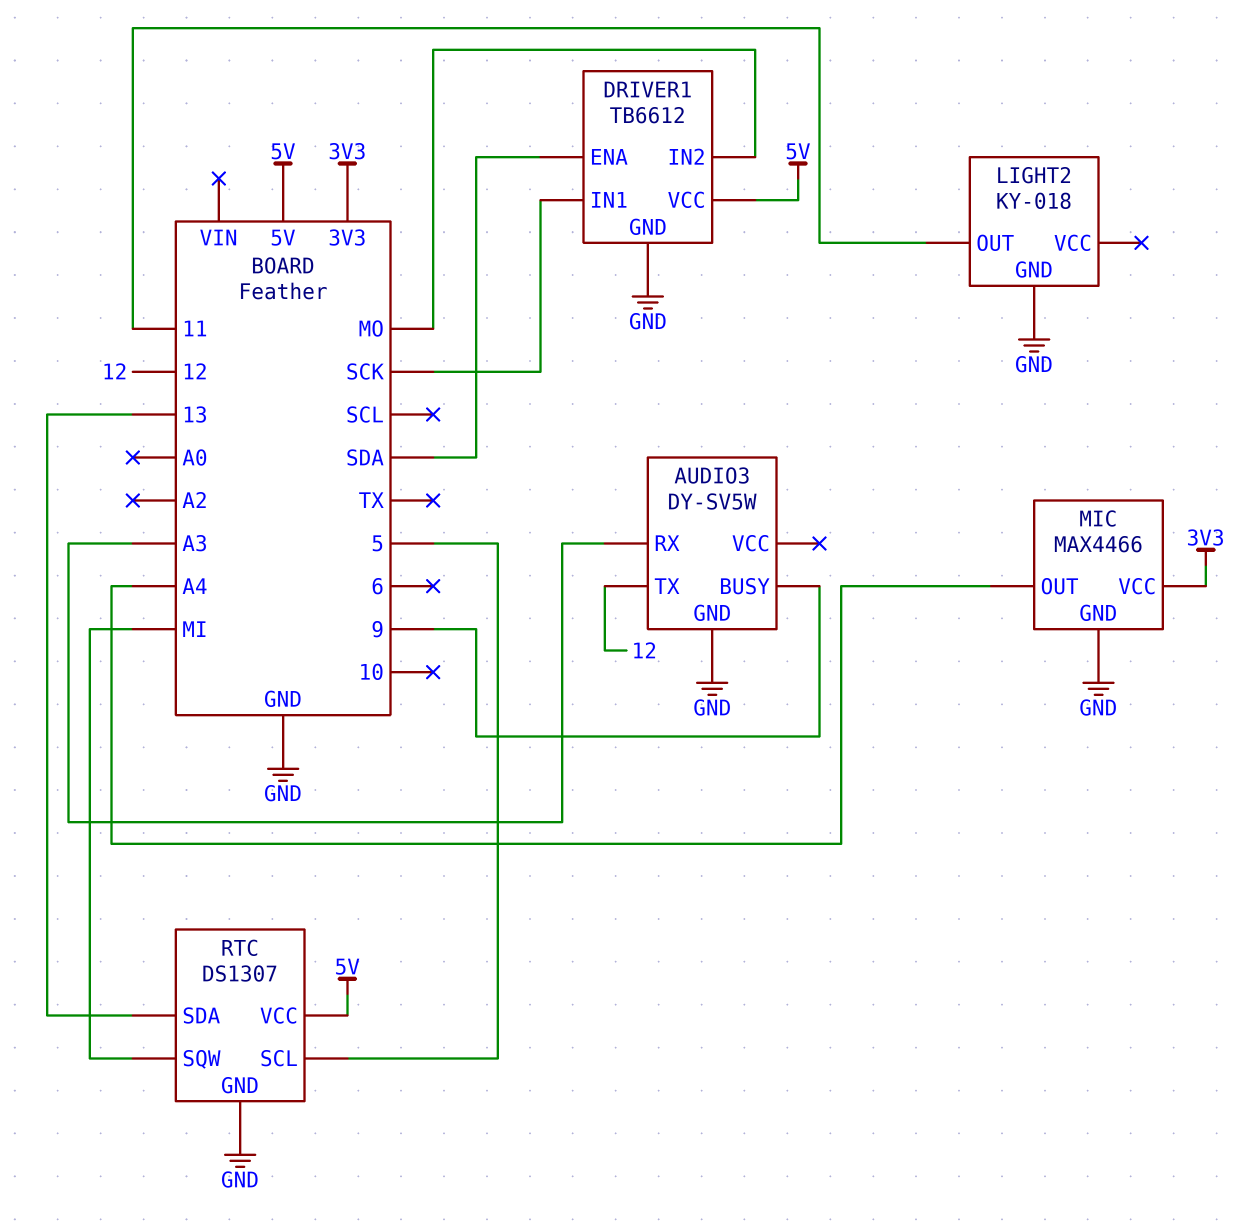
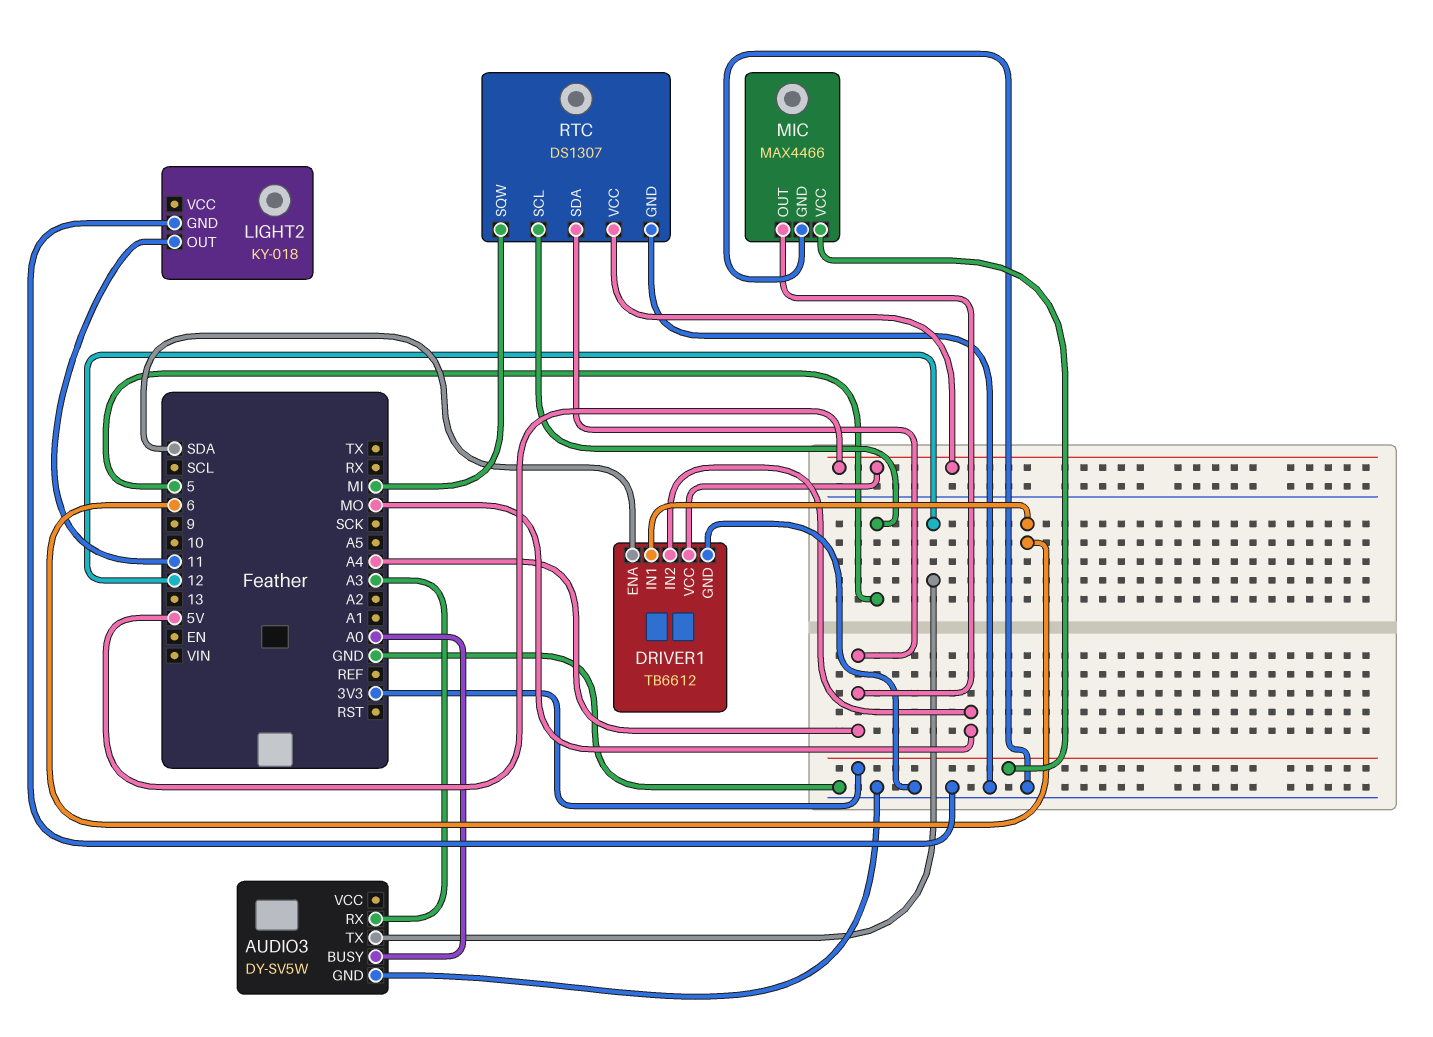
AUDIO3 pin BUSY: 9 -> A0
DRIVER1 pin IN1: SCK -> 6
RTC pin SDA: 13 -> A4

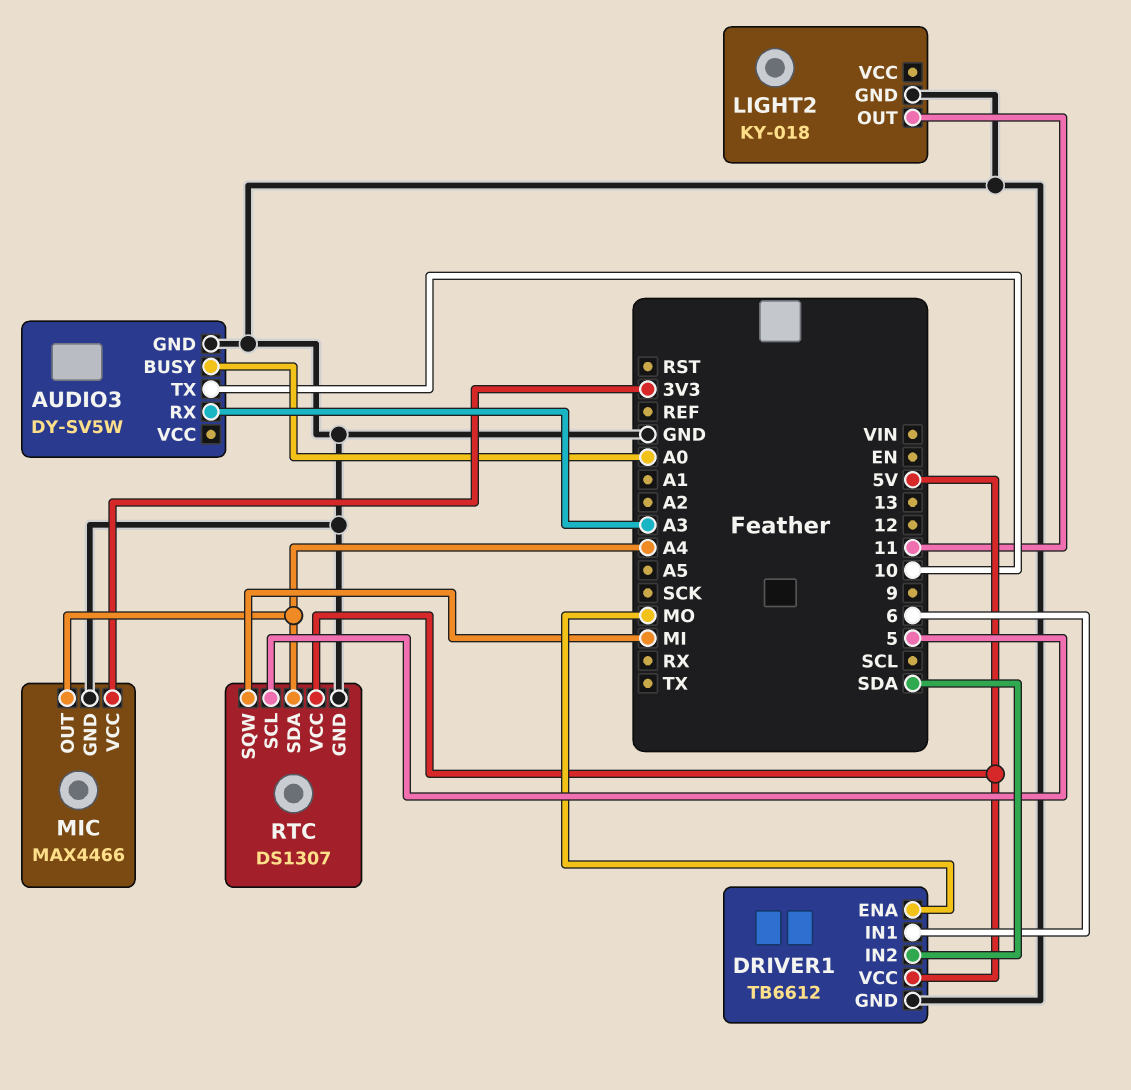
AUDIO3 pin TX: 12 -> 10
DRIVER1 pin ENA: SDA -> MO
DRIVER1 pin IN2: MO -> SDA

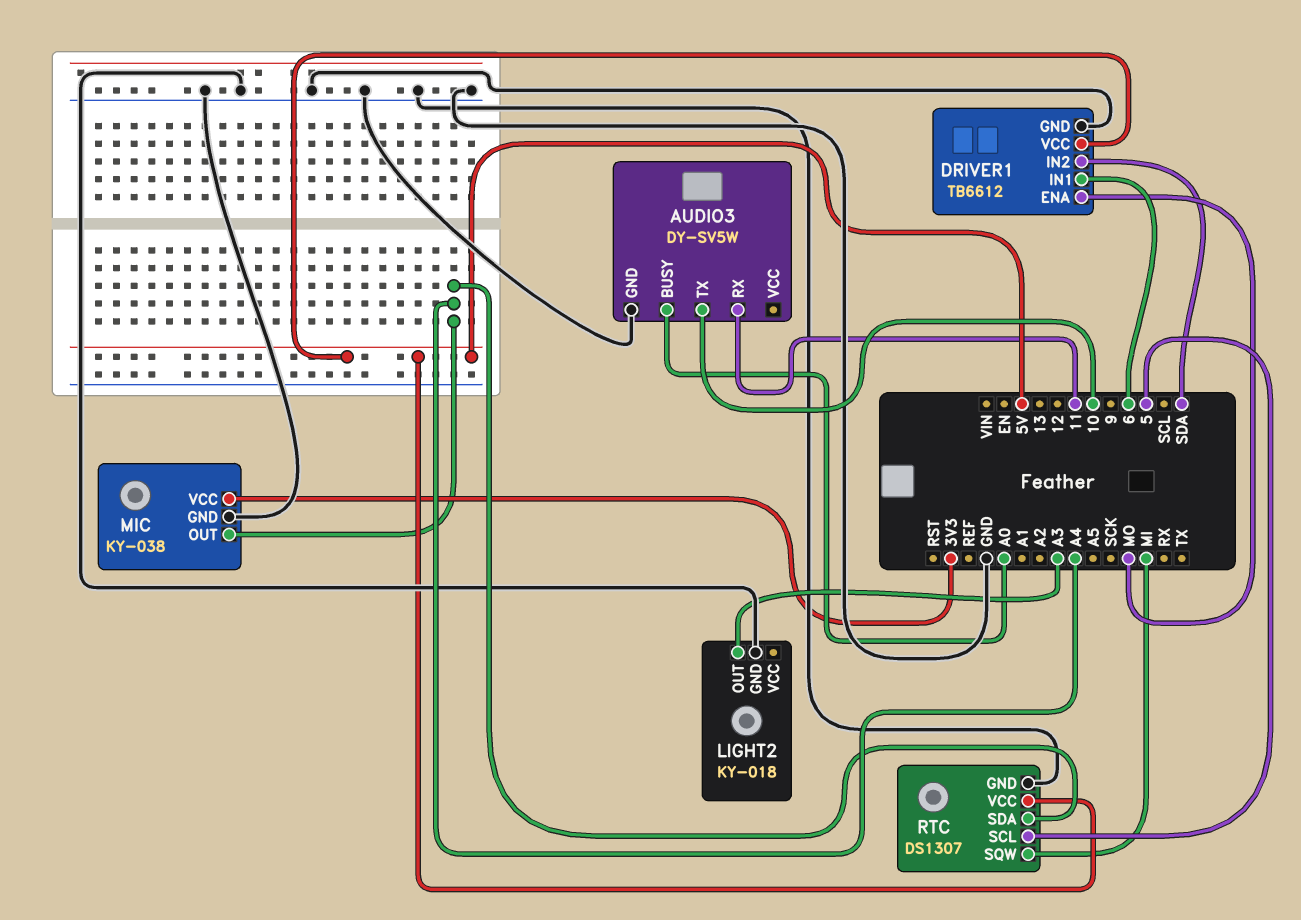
AUDIO3 pin RX: A3 -> 11
LIGHT2 pin OUT: 11 -> A3
MIC: MAX4466 -> KY-038

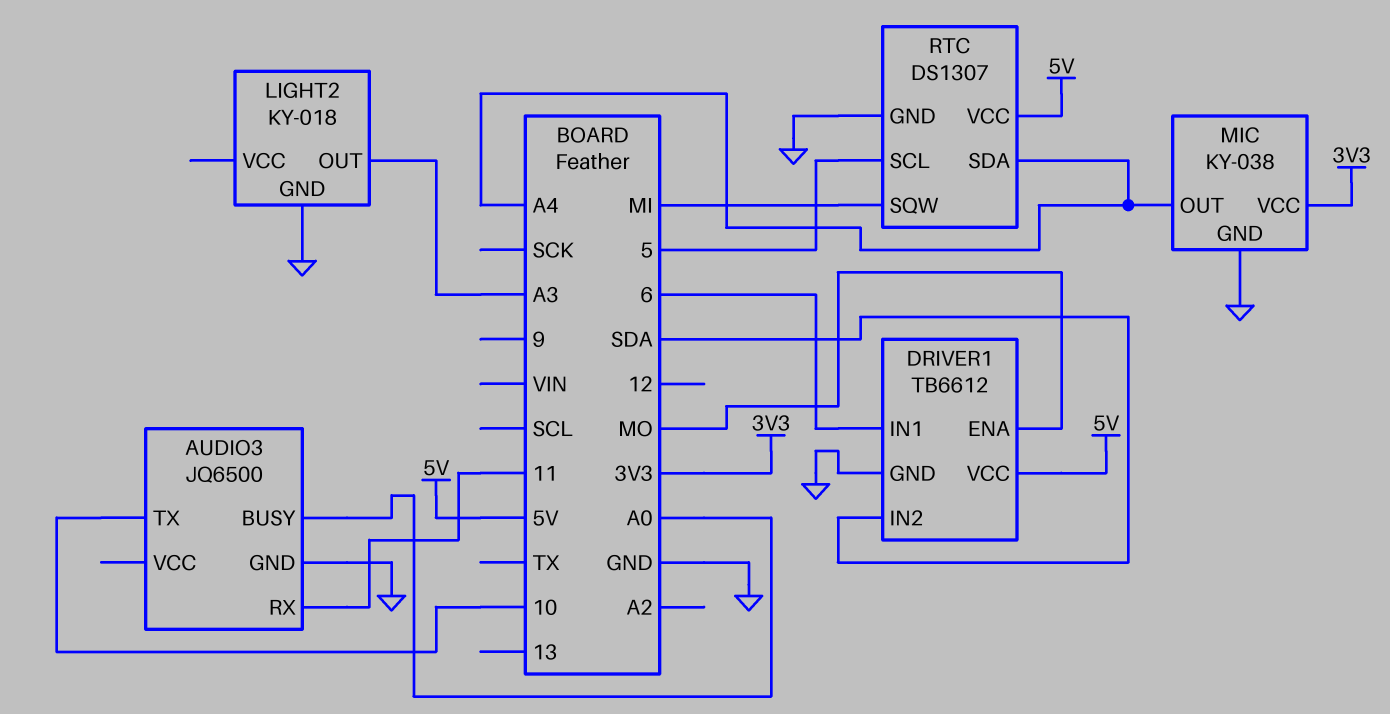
AUDIO3: DY-SV5W -> JQ6500

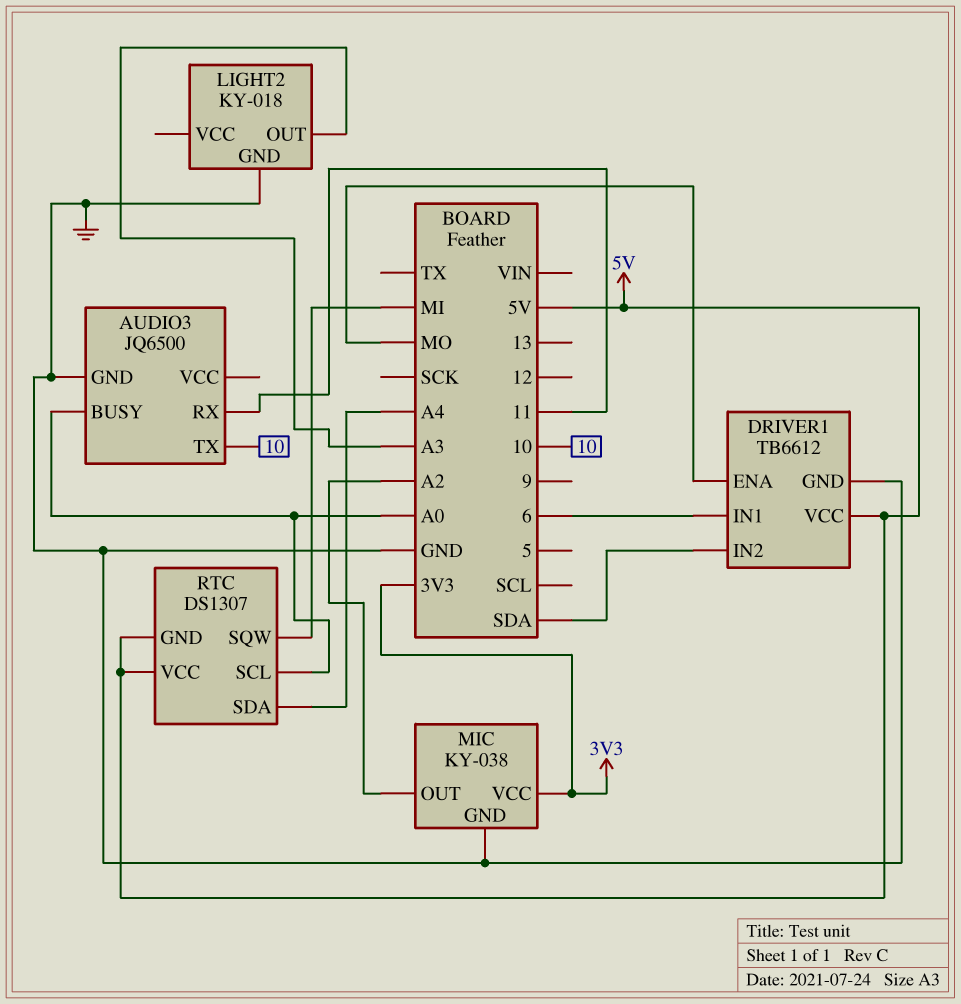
MIC pin OUT: A4 -> A2
RTC pin GND: GND -> 5V
RTC pin SCL: 5 -> A0

